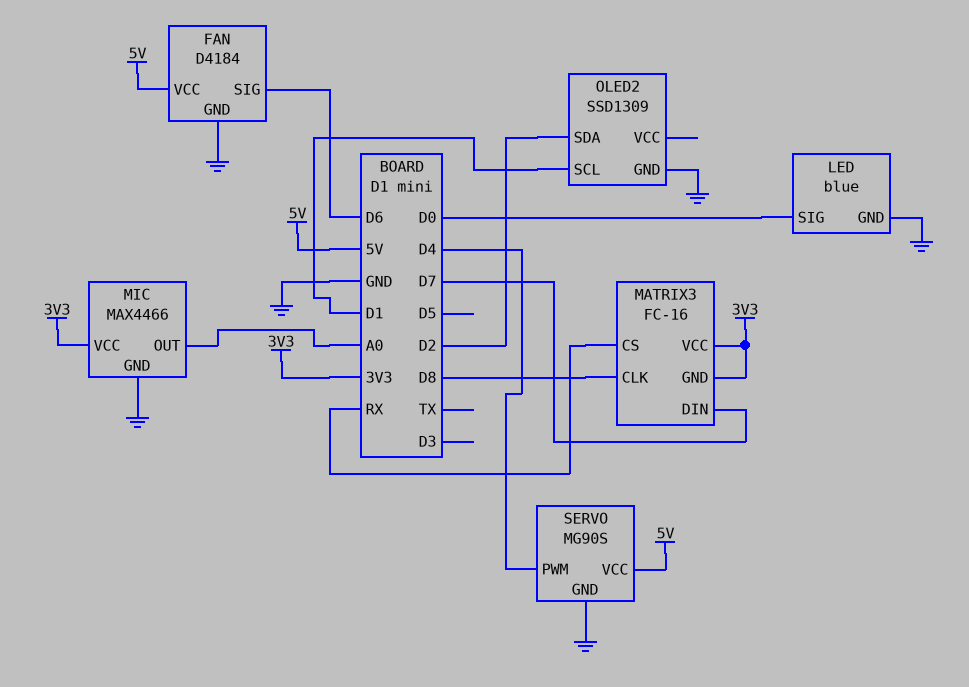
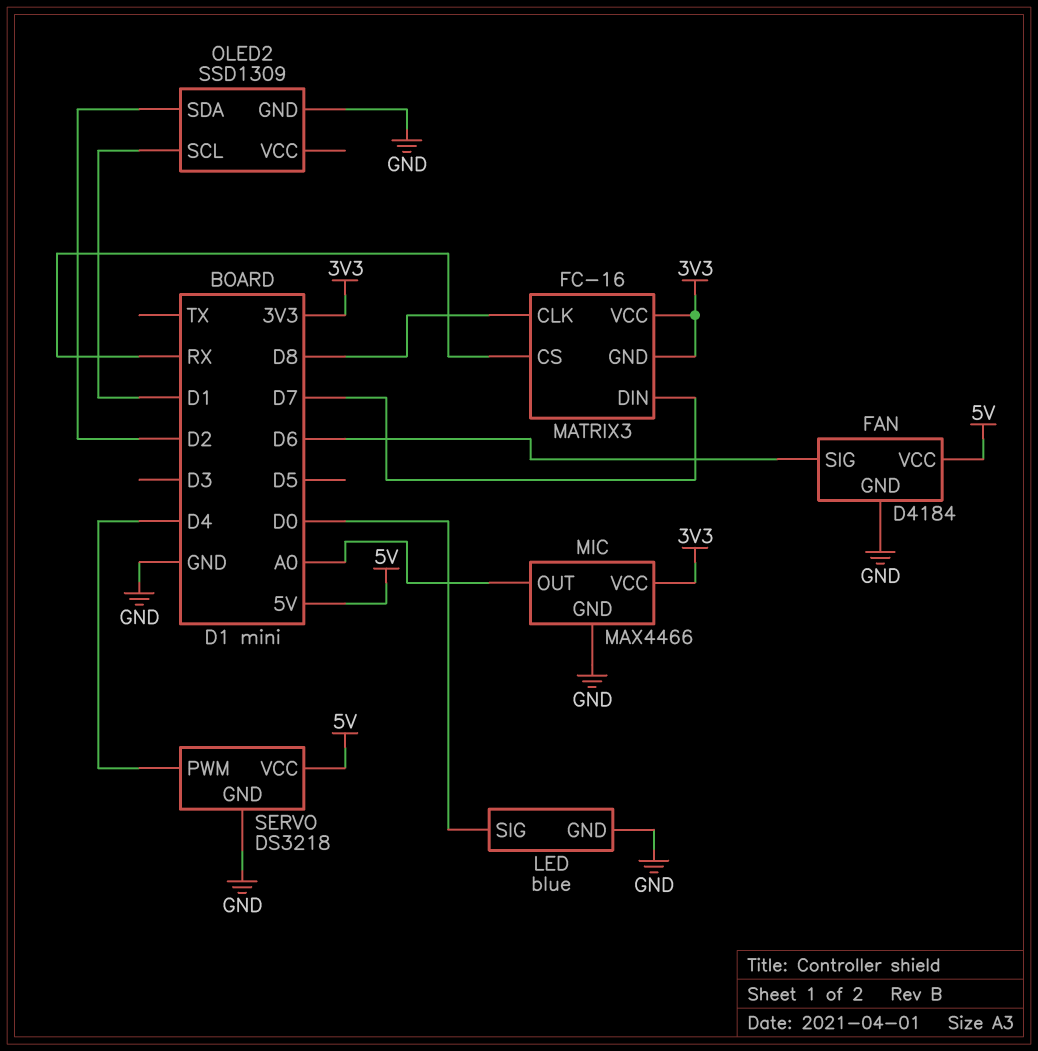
SERVO: MG90S -> DS3218

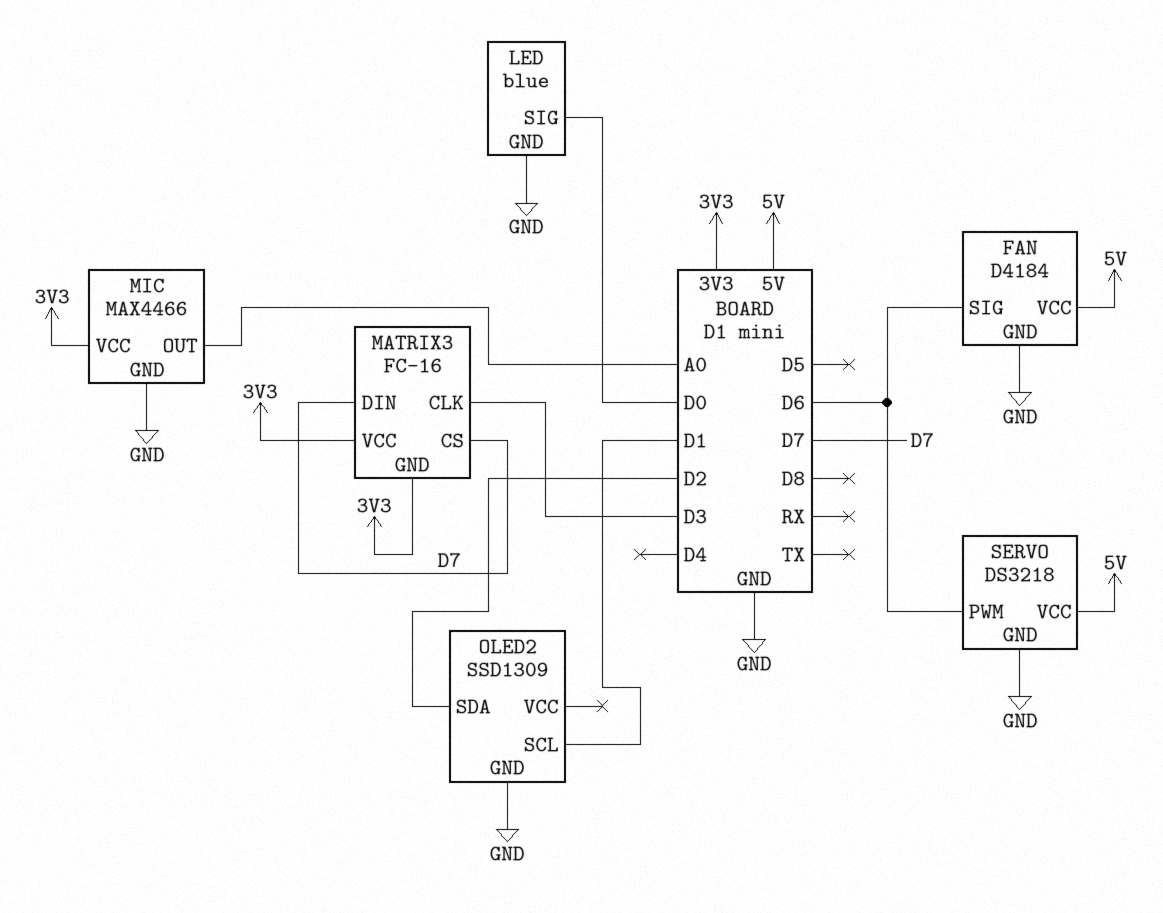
MATRIX3 pin CLK: D8 -> D3
MATRIX3 pin CS: RX -> D7
SERVO pin PWM: D4 -> D6

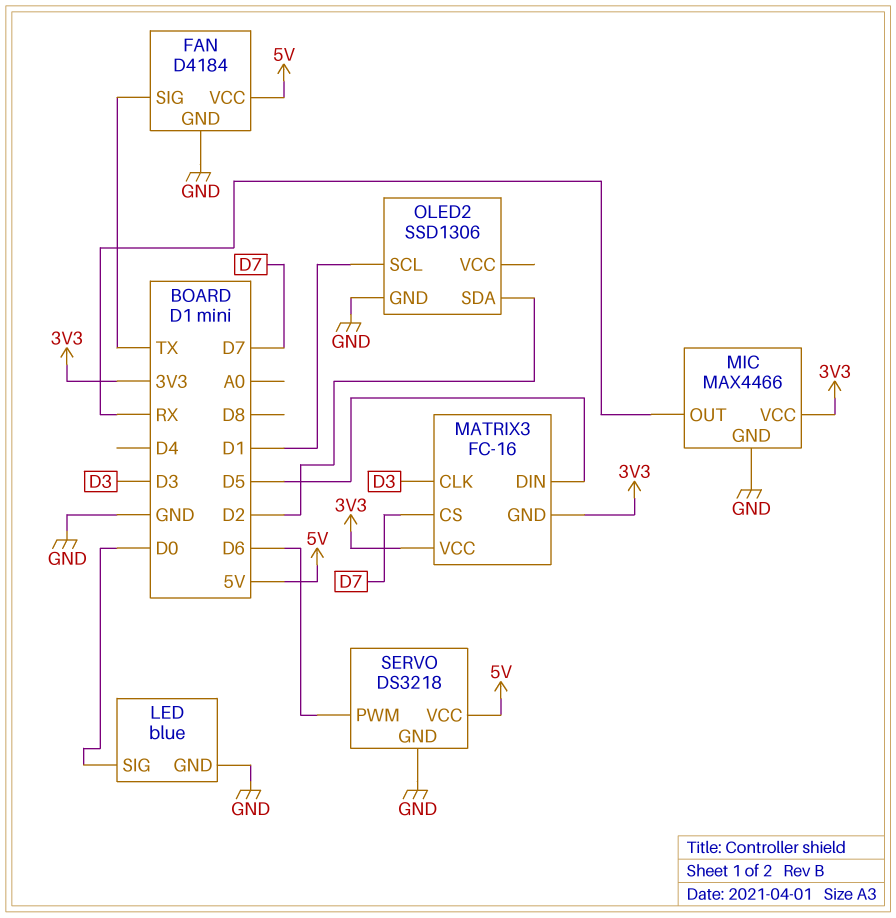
FAN pin SIG: D6 -> TX
MATRIX3 pin DIN: D7 -> D5
MIC pin OUT: A0 -> RX
OLED2: SSD1309 -> SSD1306

